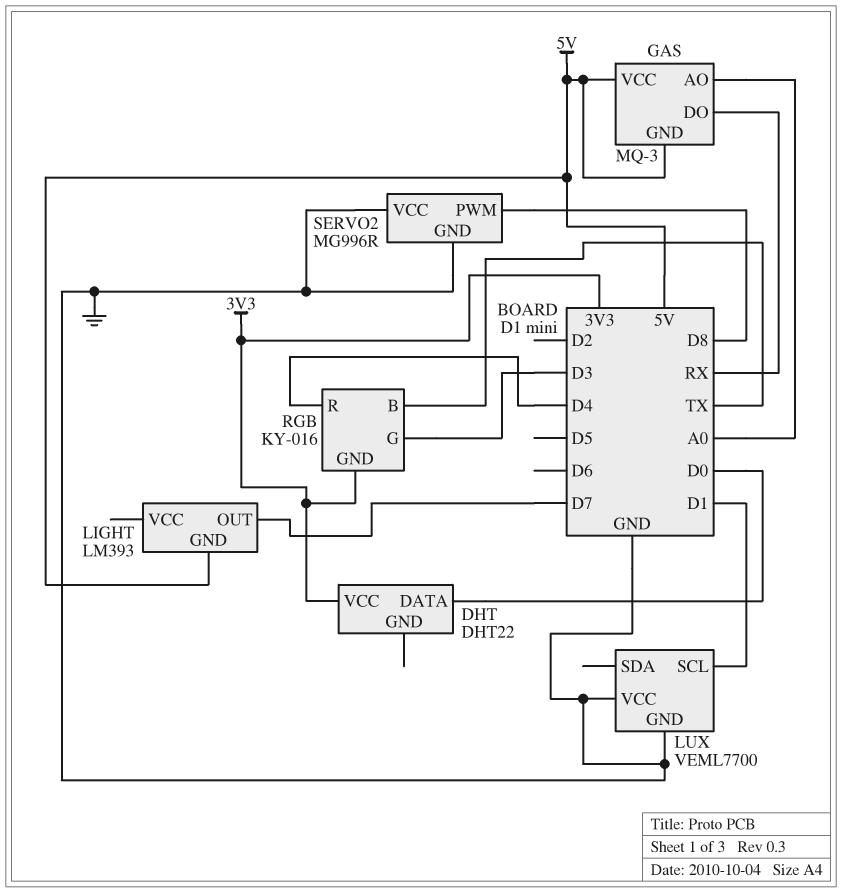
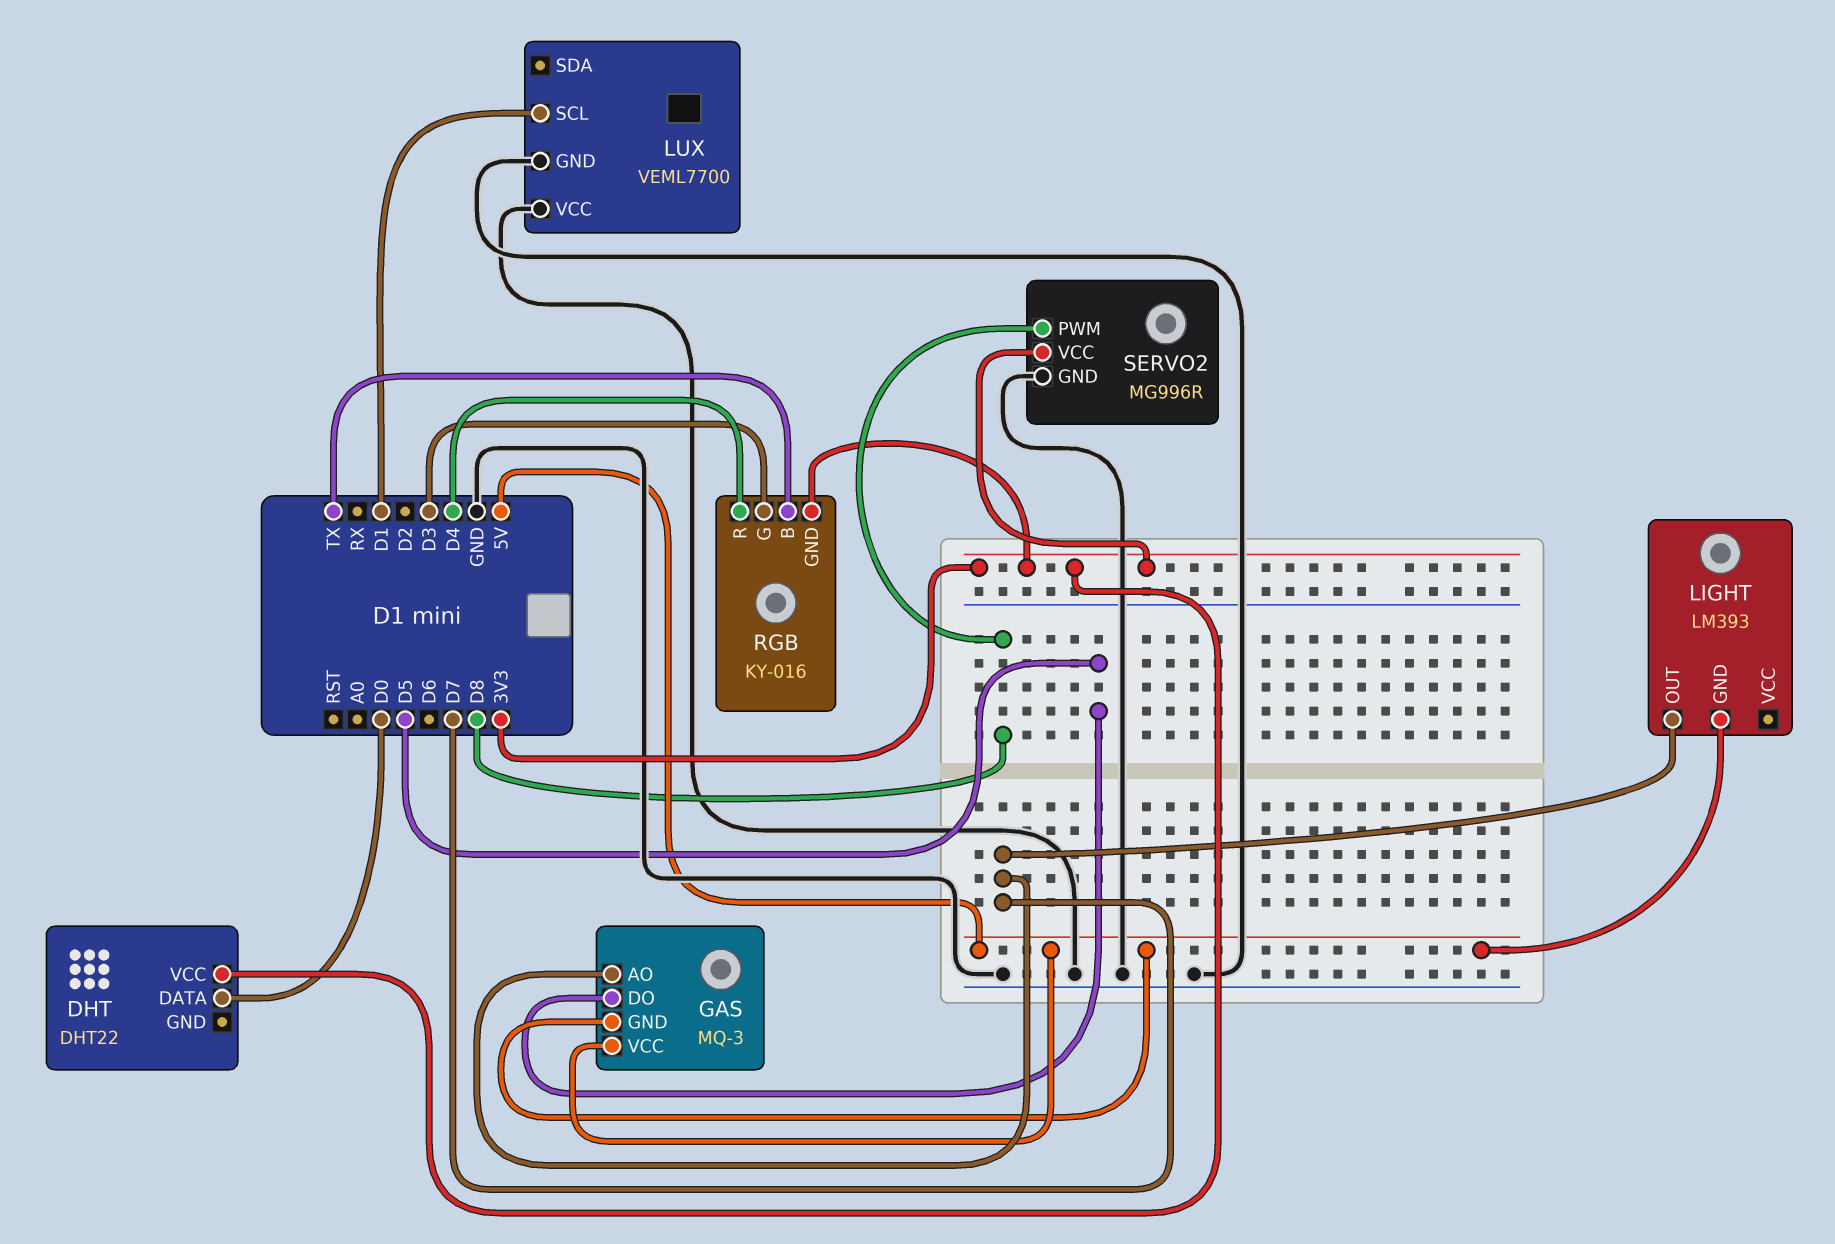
GAS pin AO: A0 -> D7
GAS pin DO: RX -> D5
SERVO2 pin VCC: GND -> 3V3

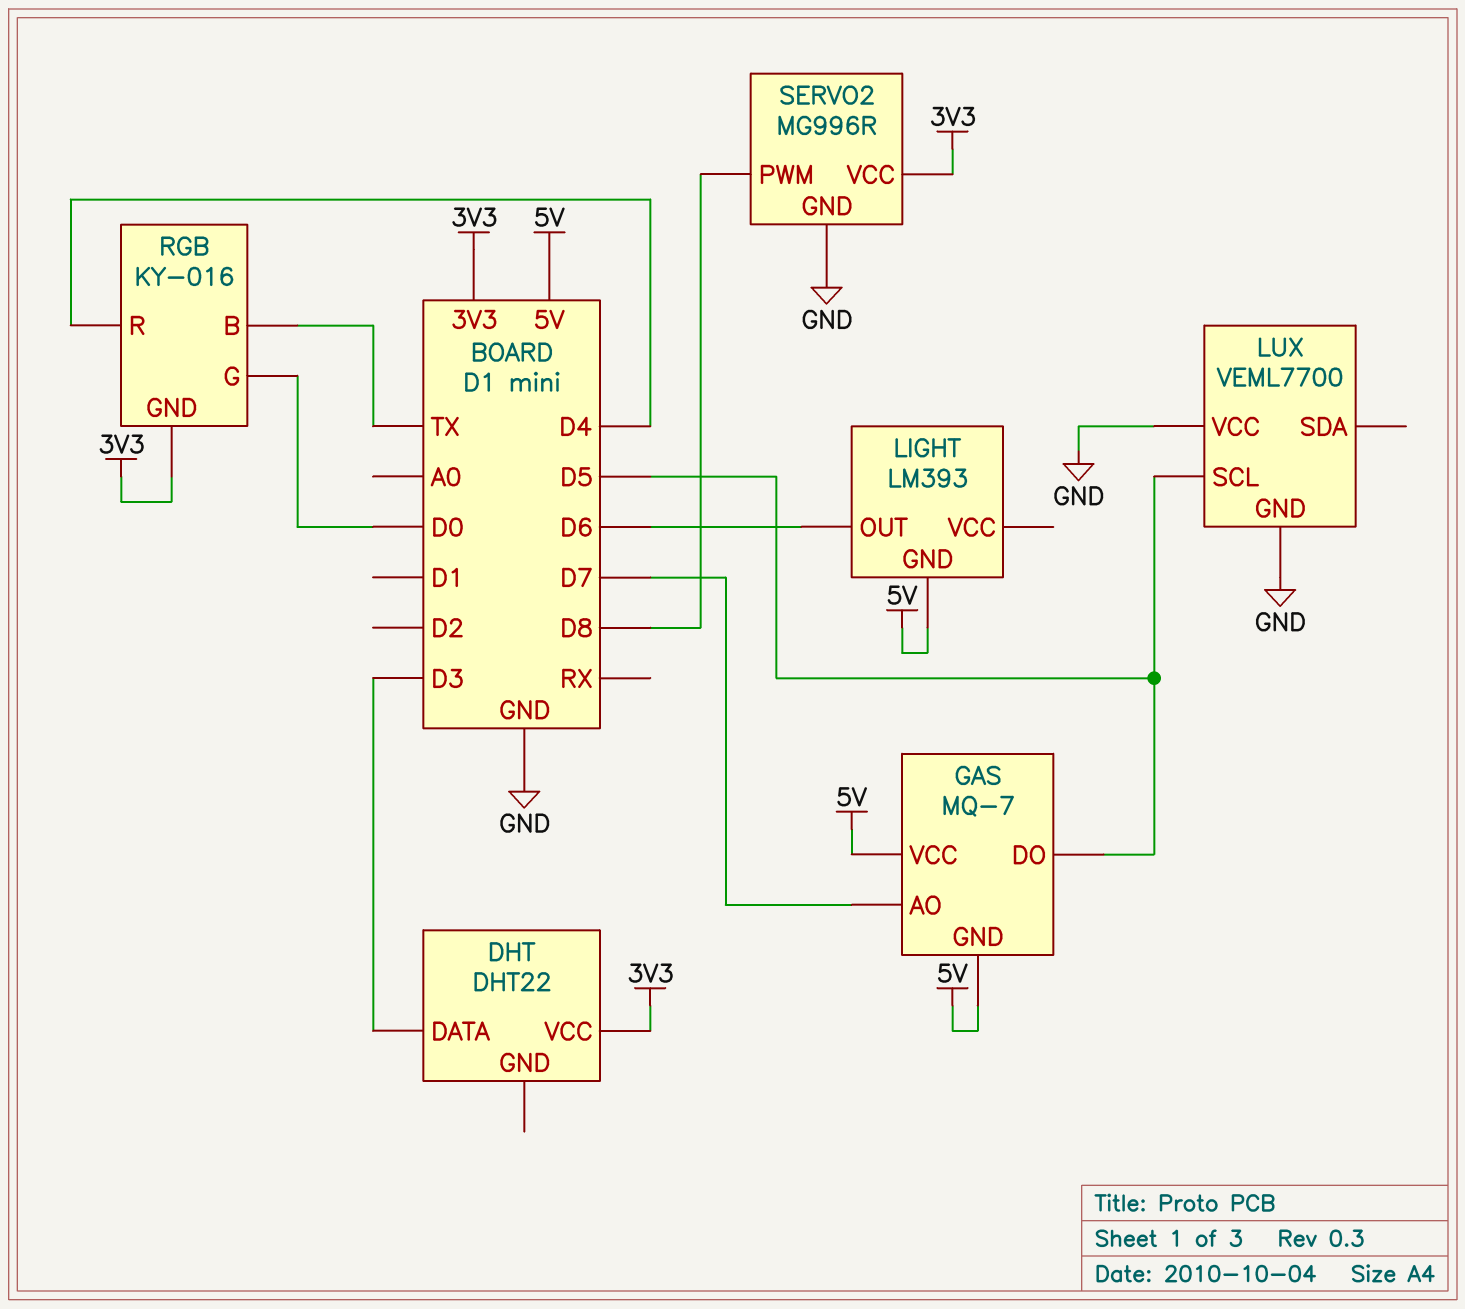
DHT pin DATA: D0 -> D3
GAS: MQ-3 -> MQ-7
LIGHT pin OUT: D7 -> D6
LUX pin SCL: D1 -> D5
RGB pin G: D3 -> D0

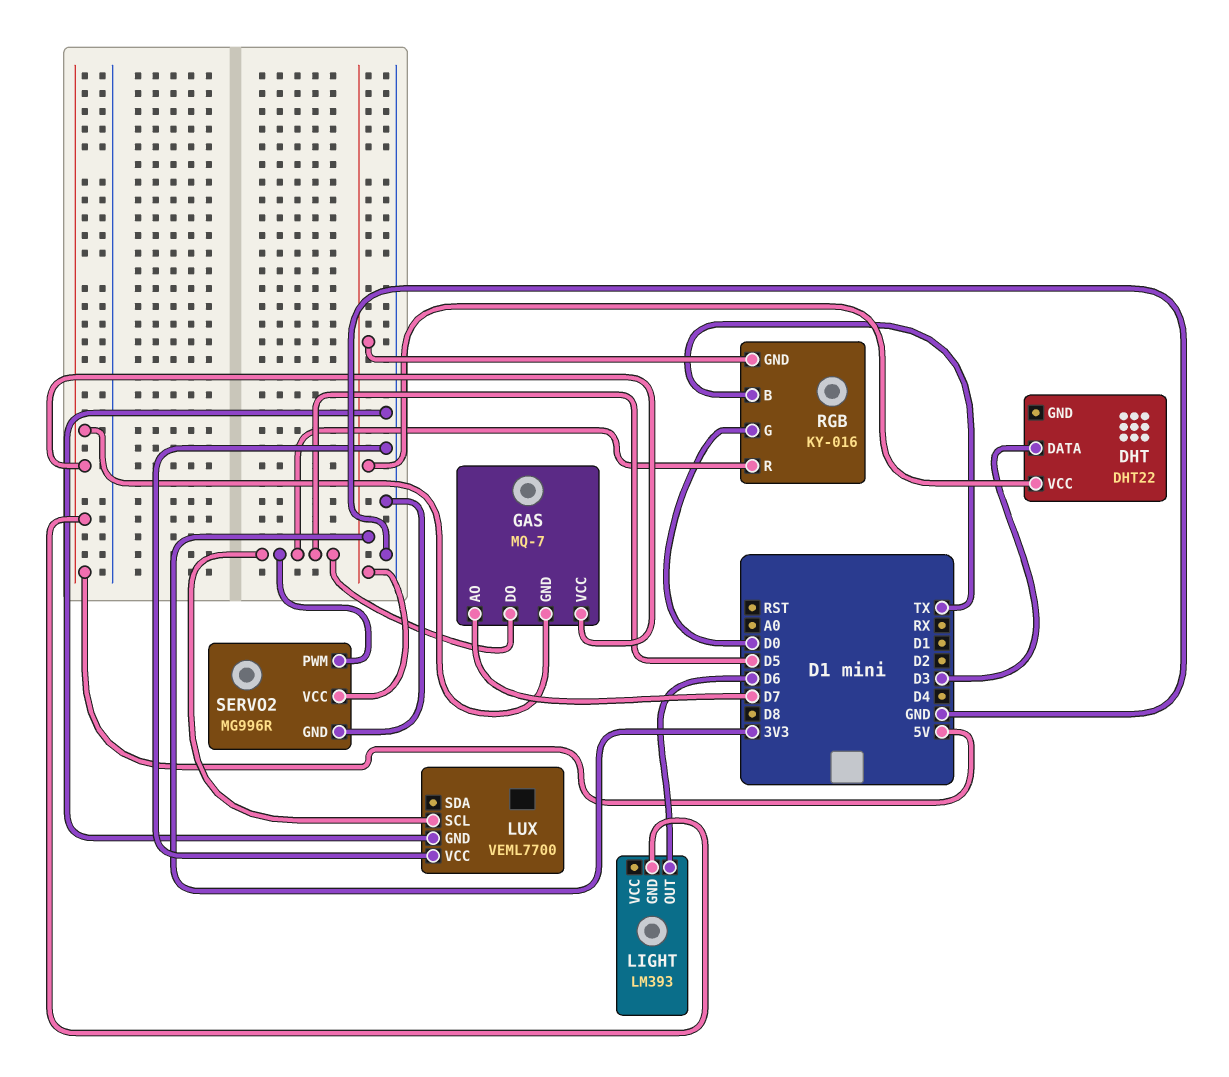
RGB pin R: D4 -> D5
SERVO2 pin PWM: D8 -> D5

